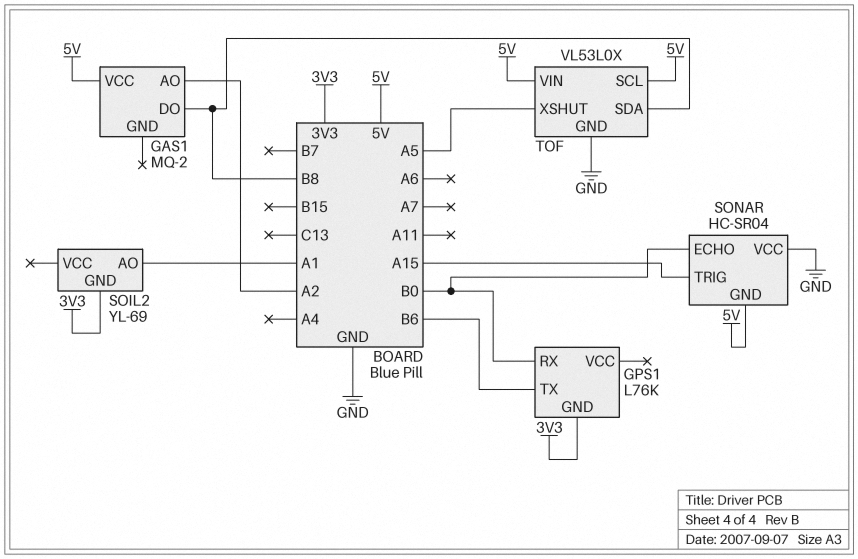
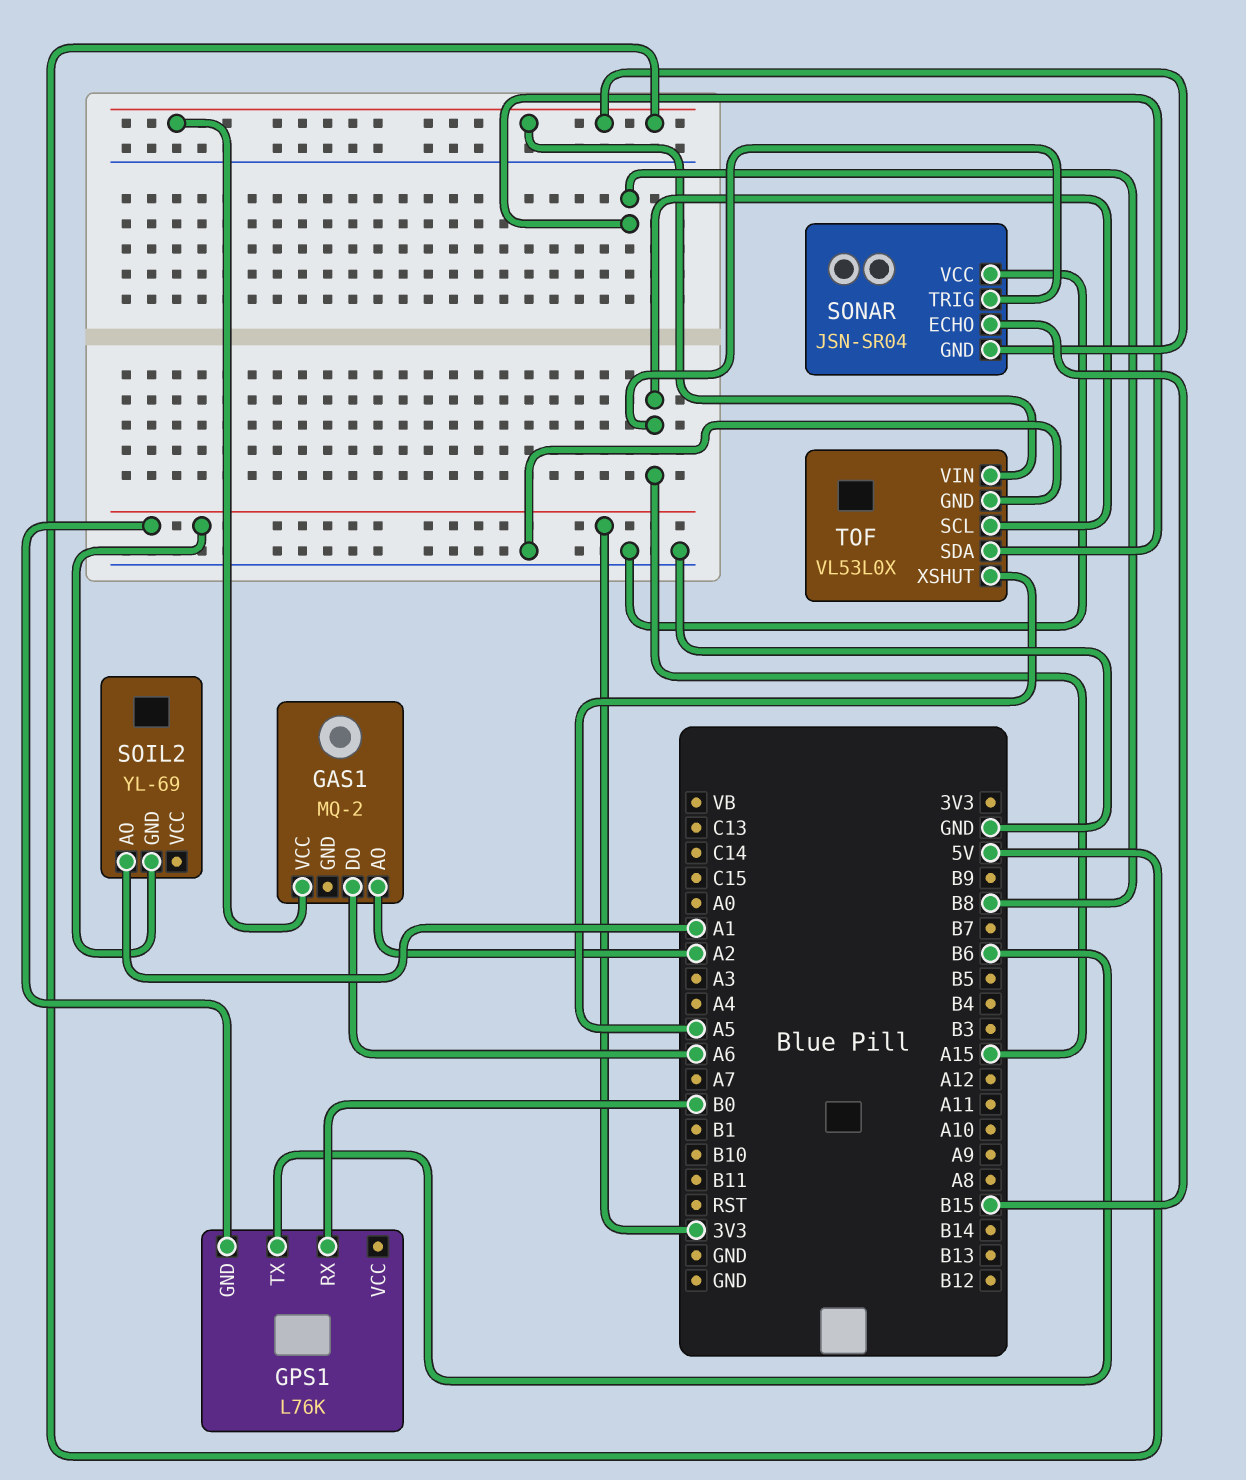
GAS1 pin DO: B8 -> A6
SONAR: HC-SR04 -> JSN-SR04
SONAR pin ECHO: B0 -> B15
TOF pin SCL: 5V -> A15

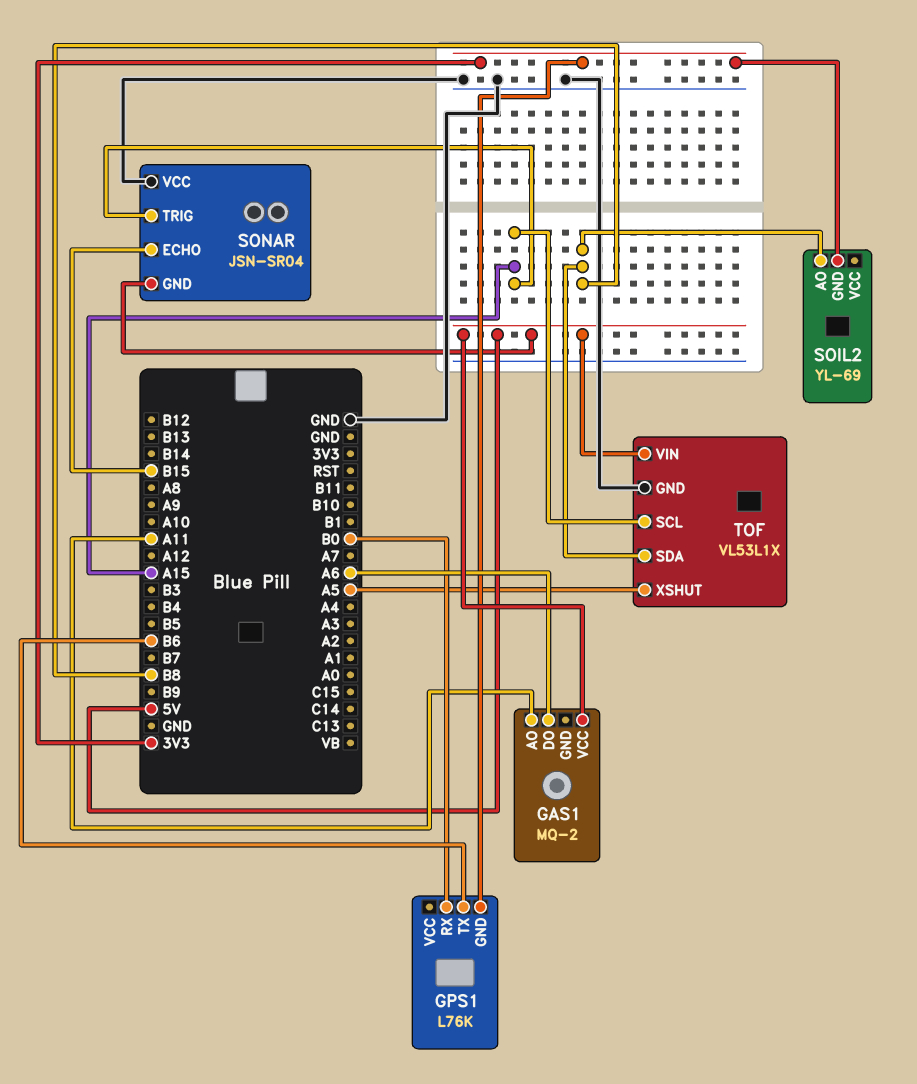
GAS1 pin AO: A2 -> A11
SOIL2 pin AO: A1 -> B8
TOF: VL53L0X -> VL53L1X

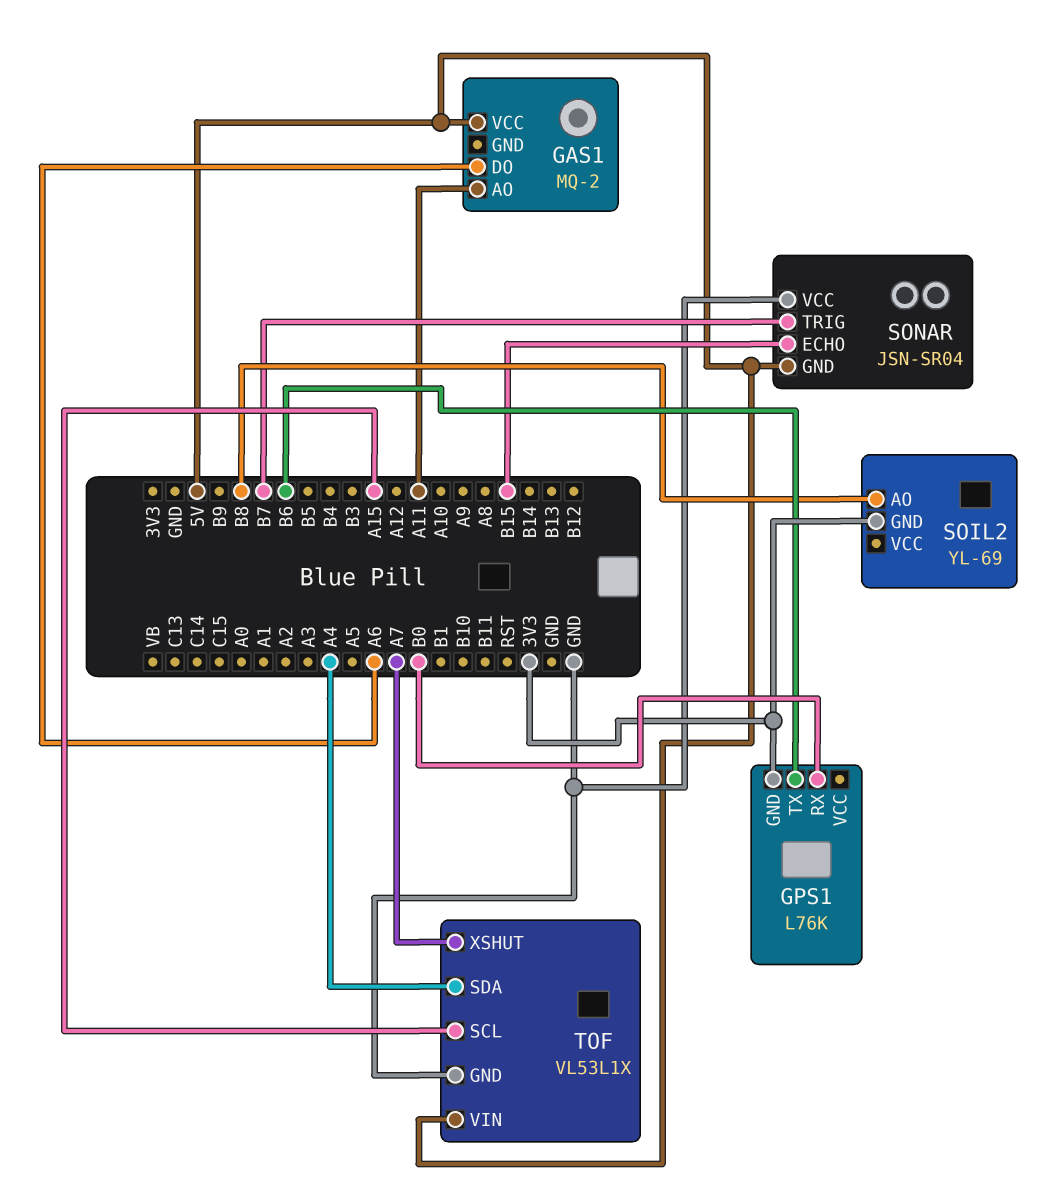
SONAR pin TRIG: A15 -> B7
TOF pin SDA: B8 -> A4
TOF pin XSHUT: A5 -> A7

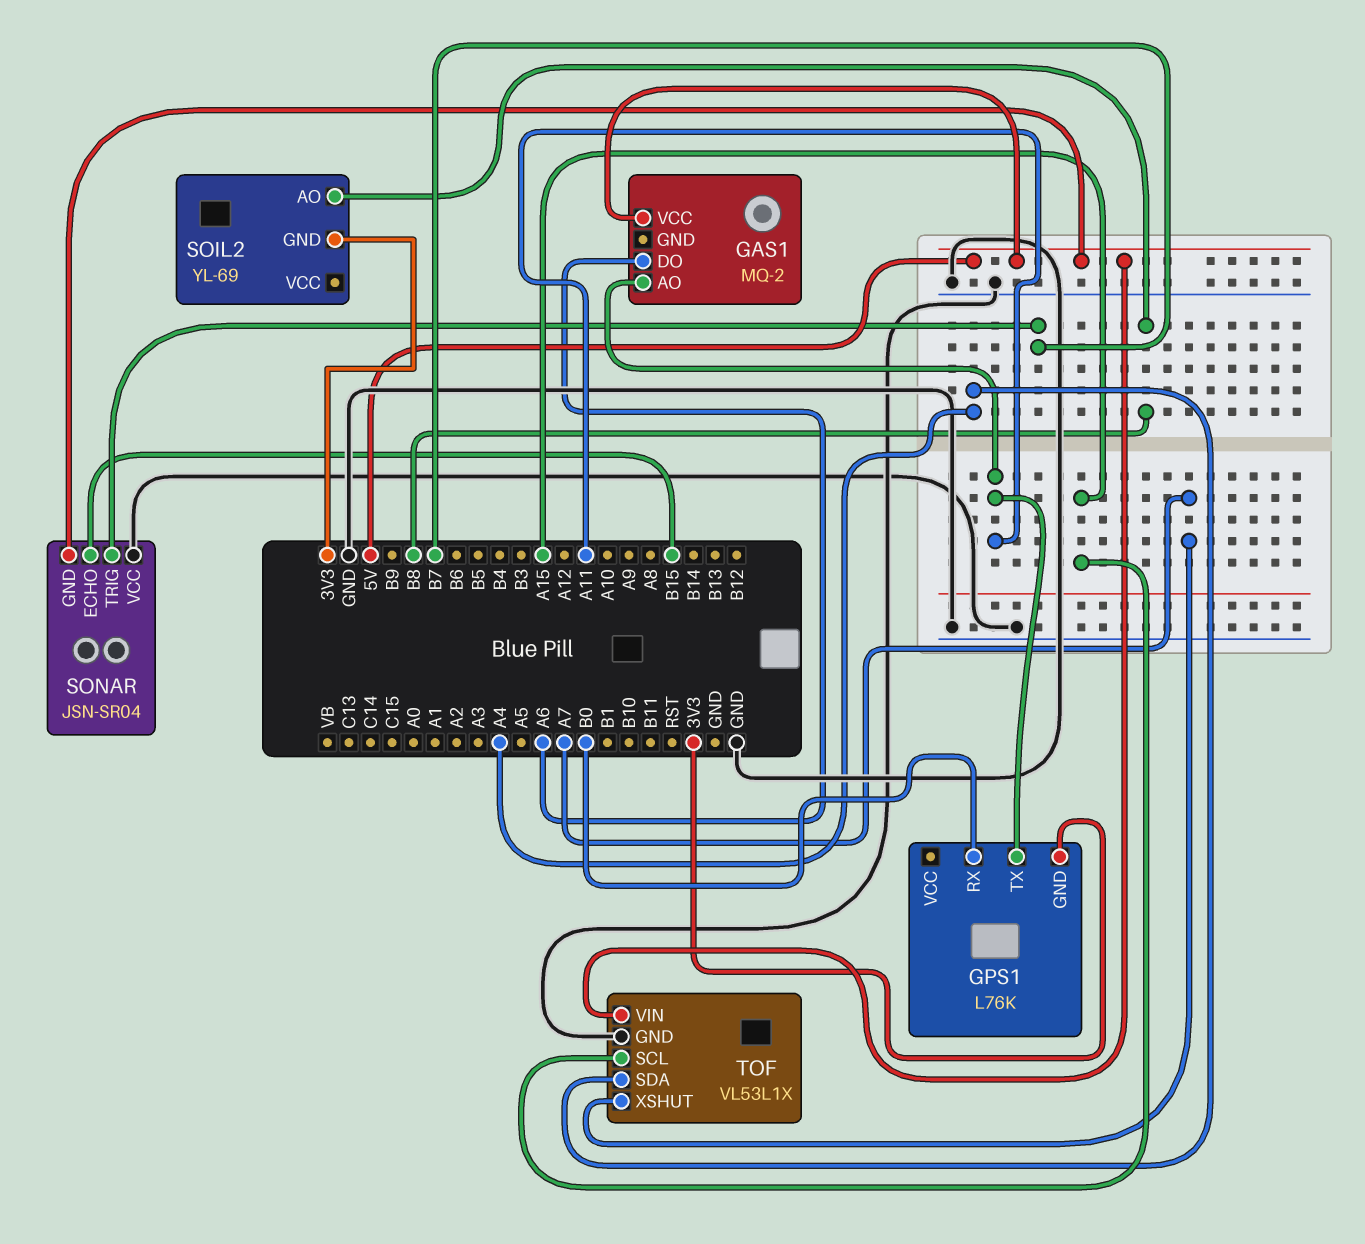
GPS1 pin TX: B6 -> A11

